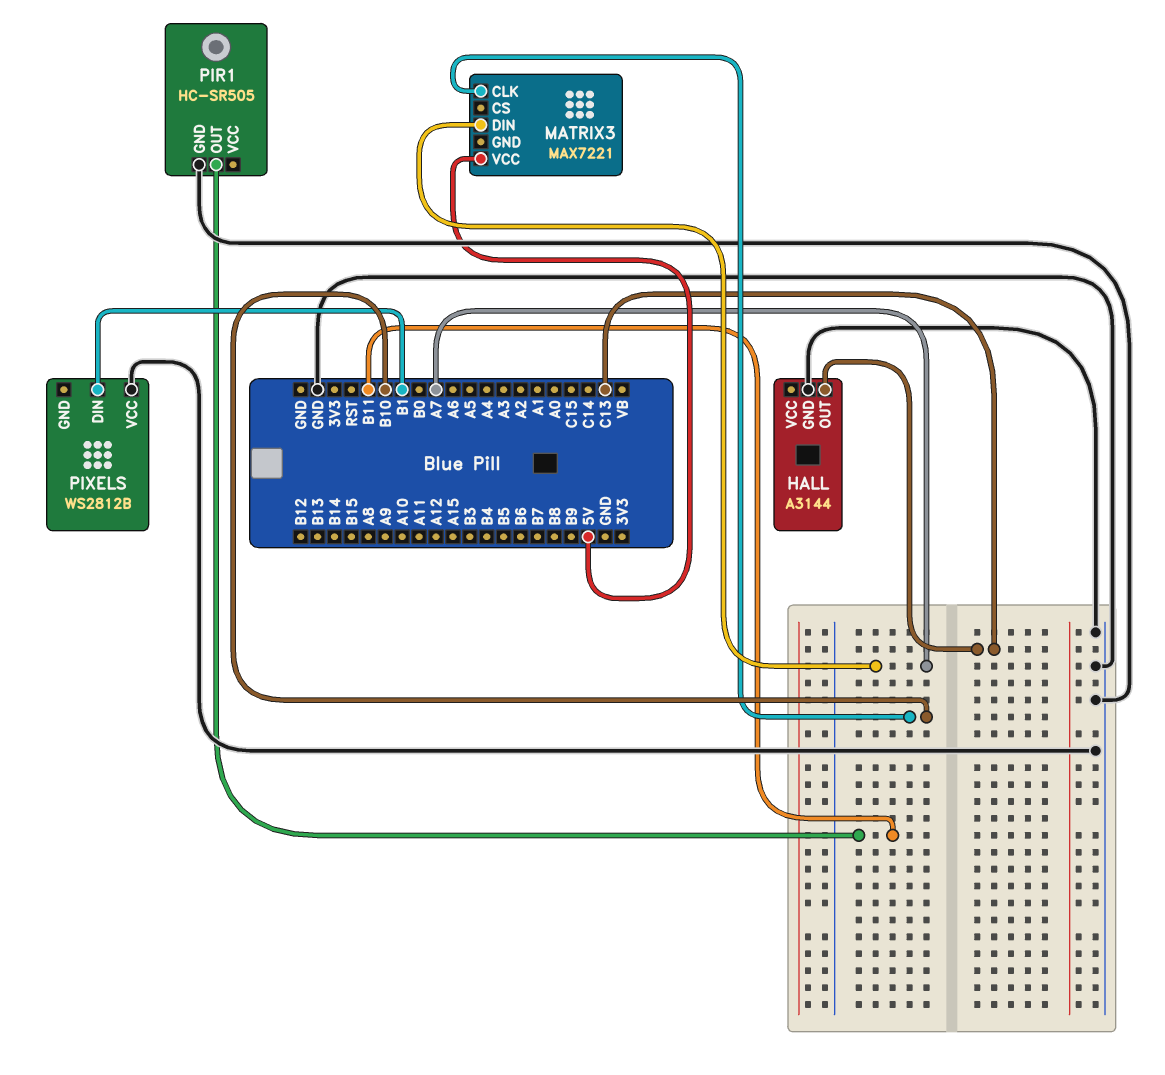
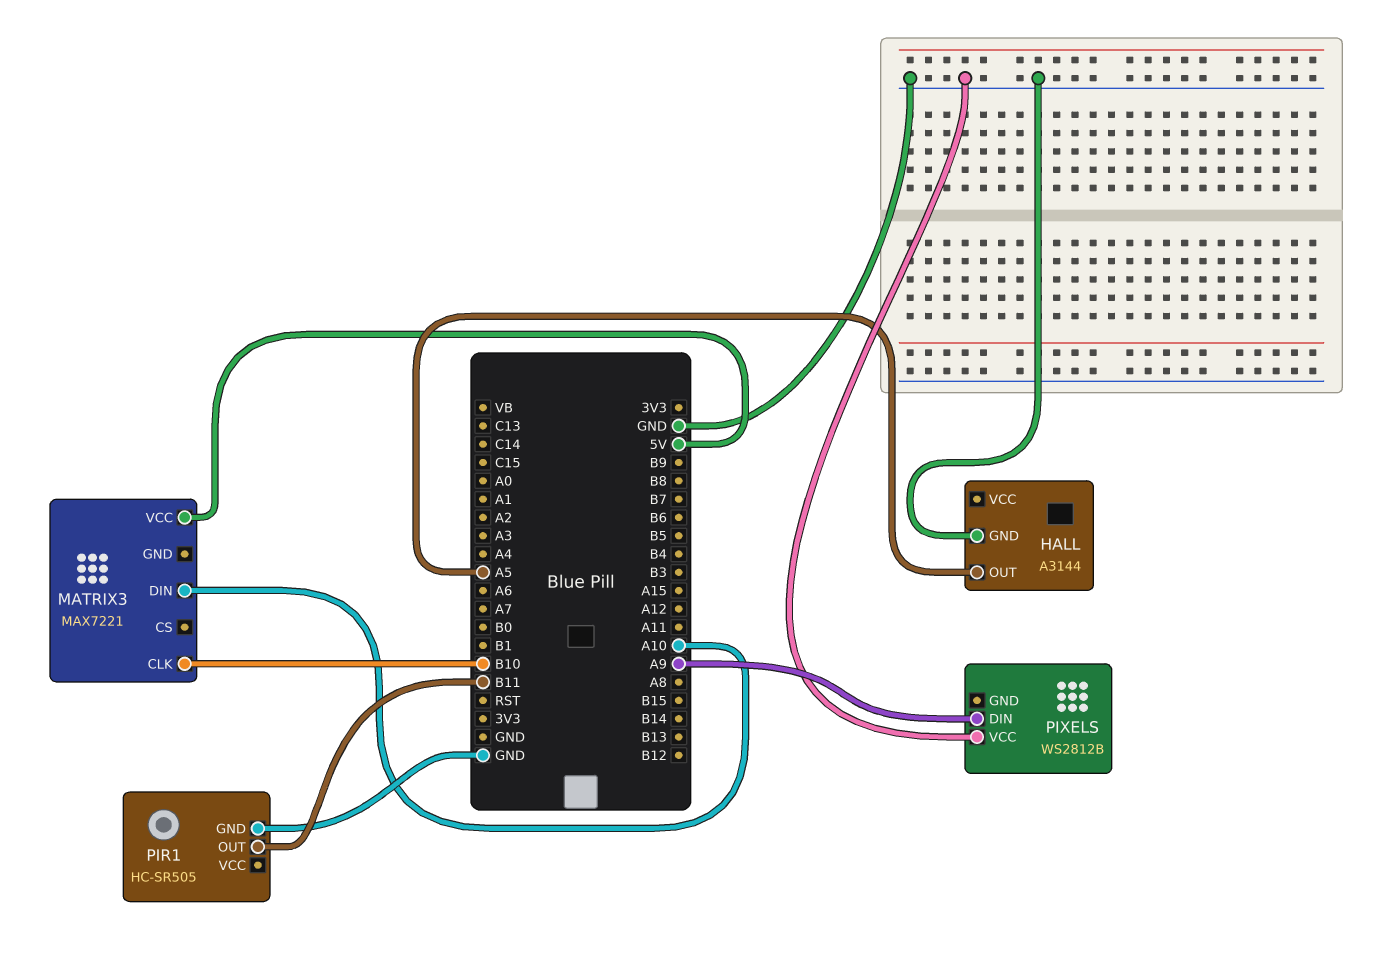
HALL pin OUT: C13 -> A5
MATRIX3 pin DIN: A7 -> A10
PIXELS pin DIN: B1 -> A9

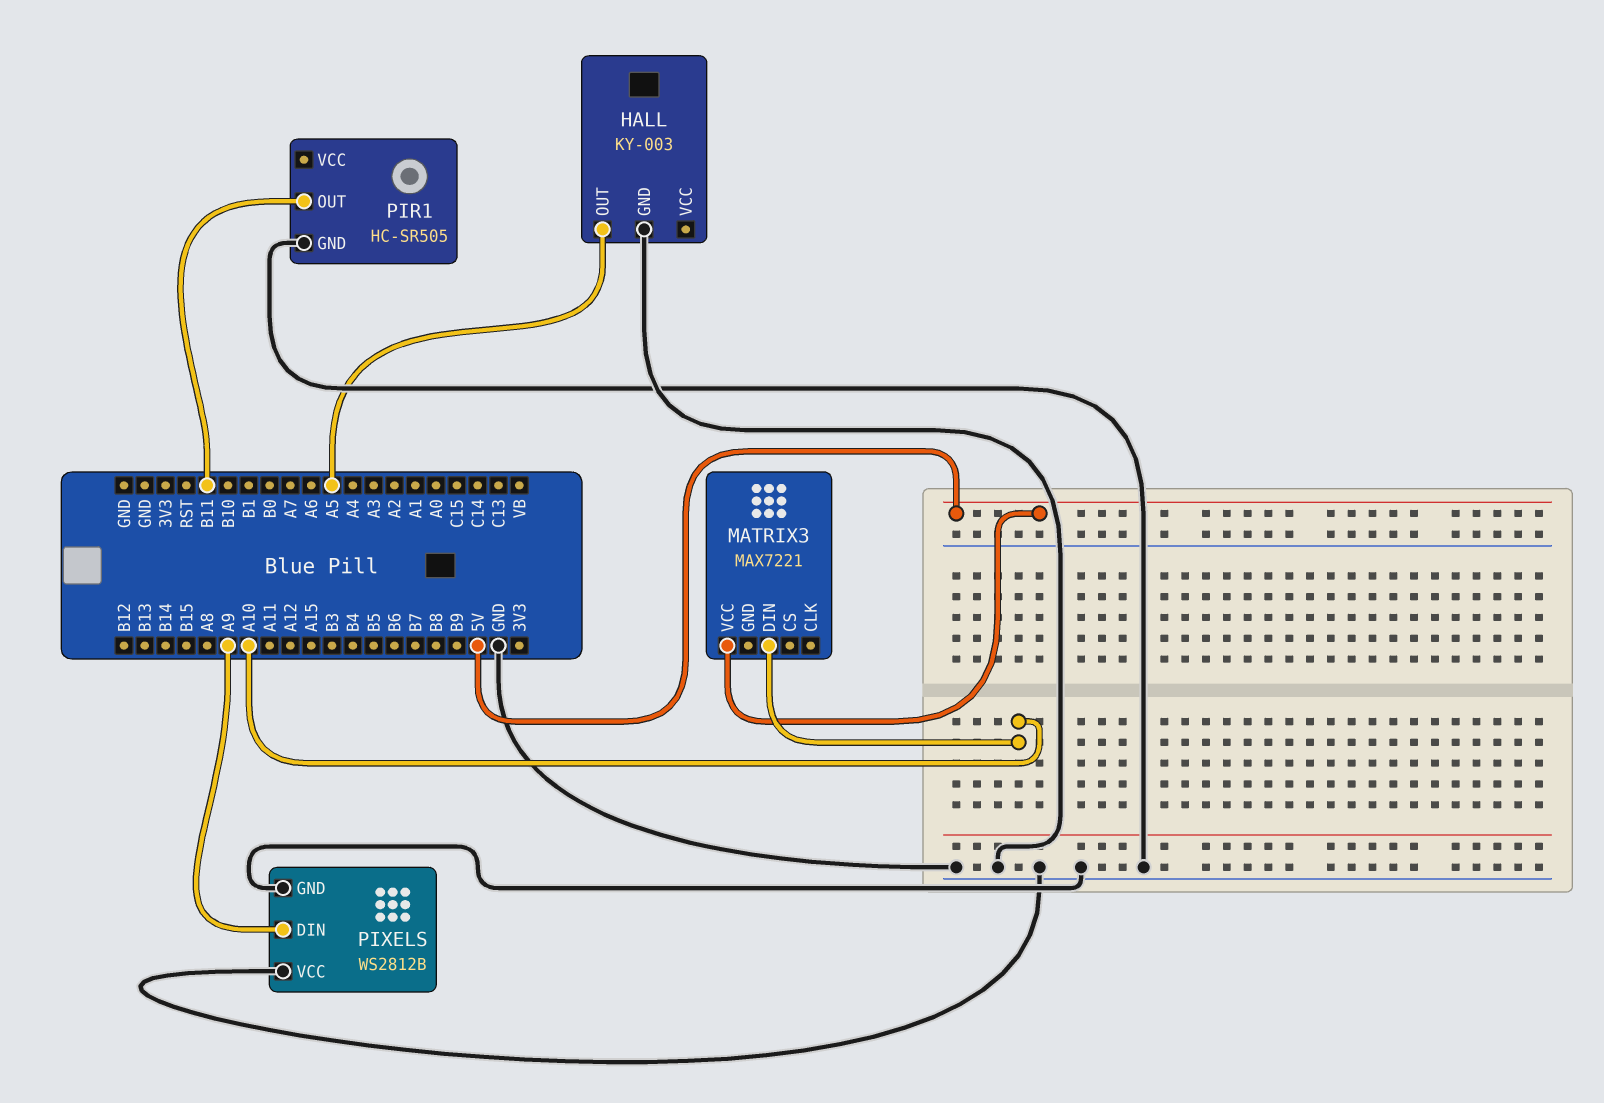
HALL: A3144 -> KY-003
MATRIX3 pin CLK: B10 -> none
PIXELS pin GND: none -> GND

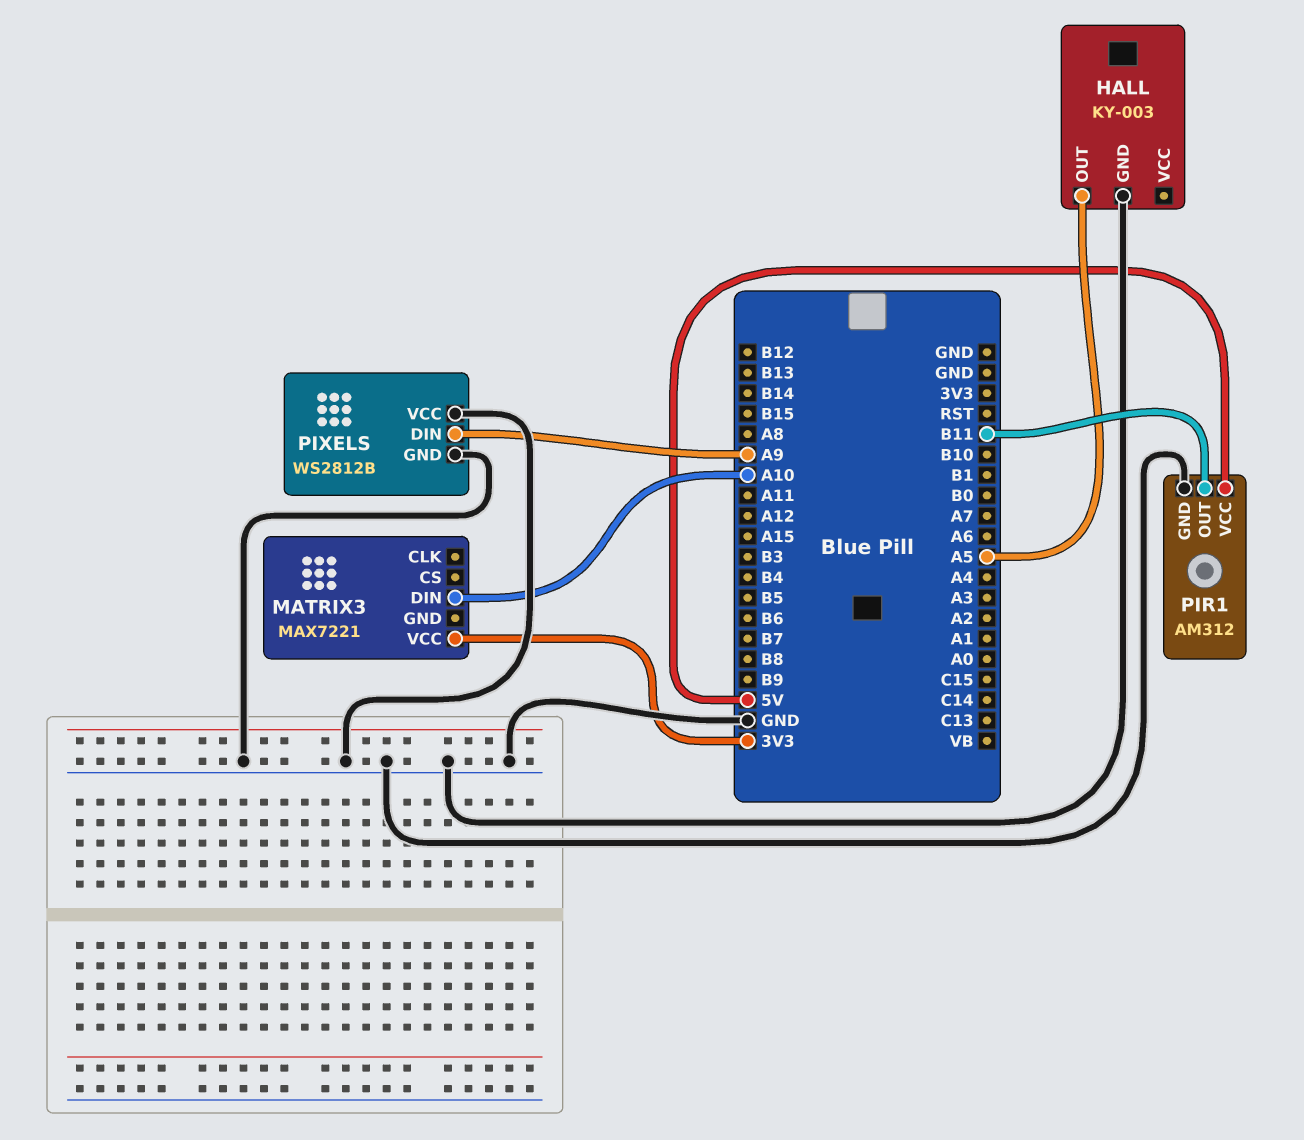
MATRIX3 pin VCC: 5V -> 3V3
PIR1: HC-SR505 -> AM312
PIR1 pin VCC: none -> 5V

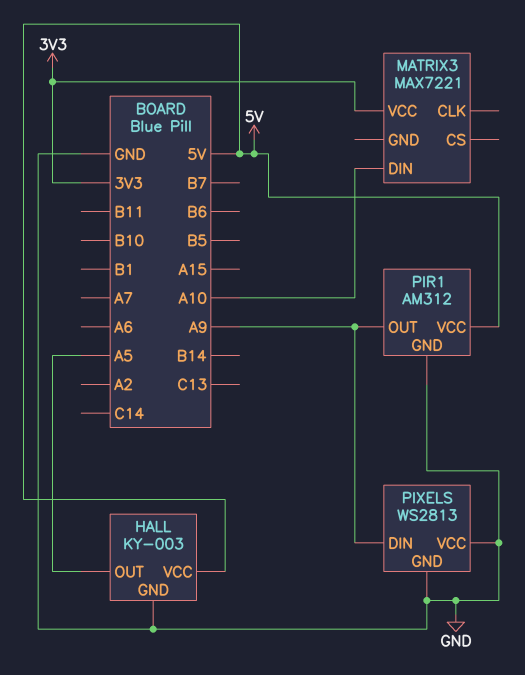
HALL pin VCC: none -> 5V
PIR1 pin OUT: B11 -> A9
PIXELS: WS2812B -> WS2813

